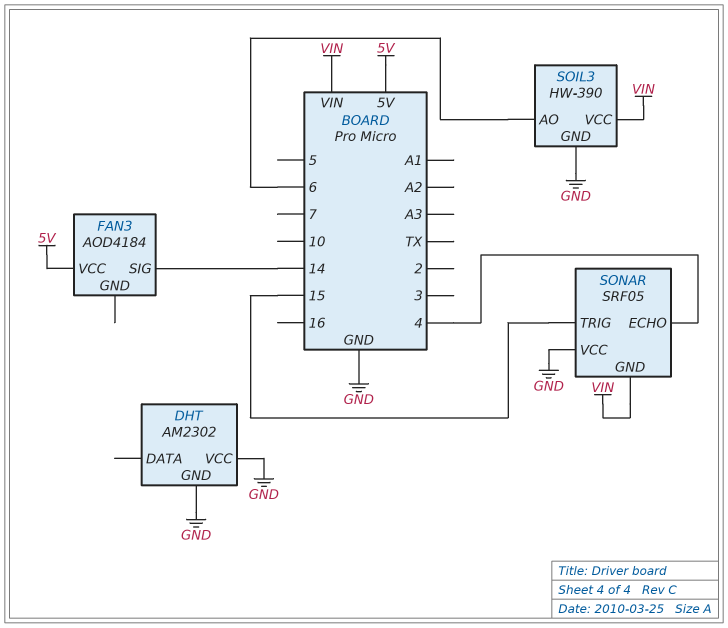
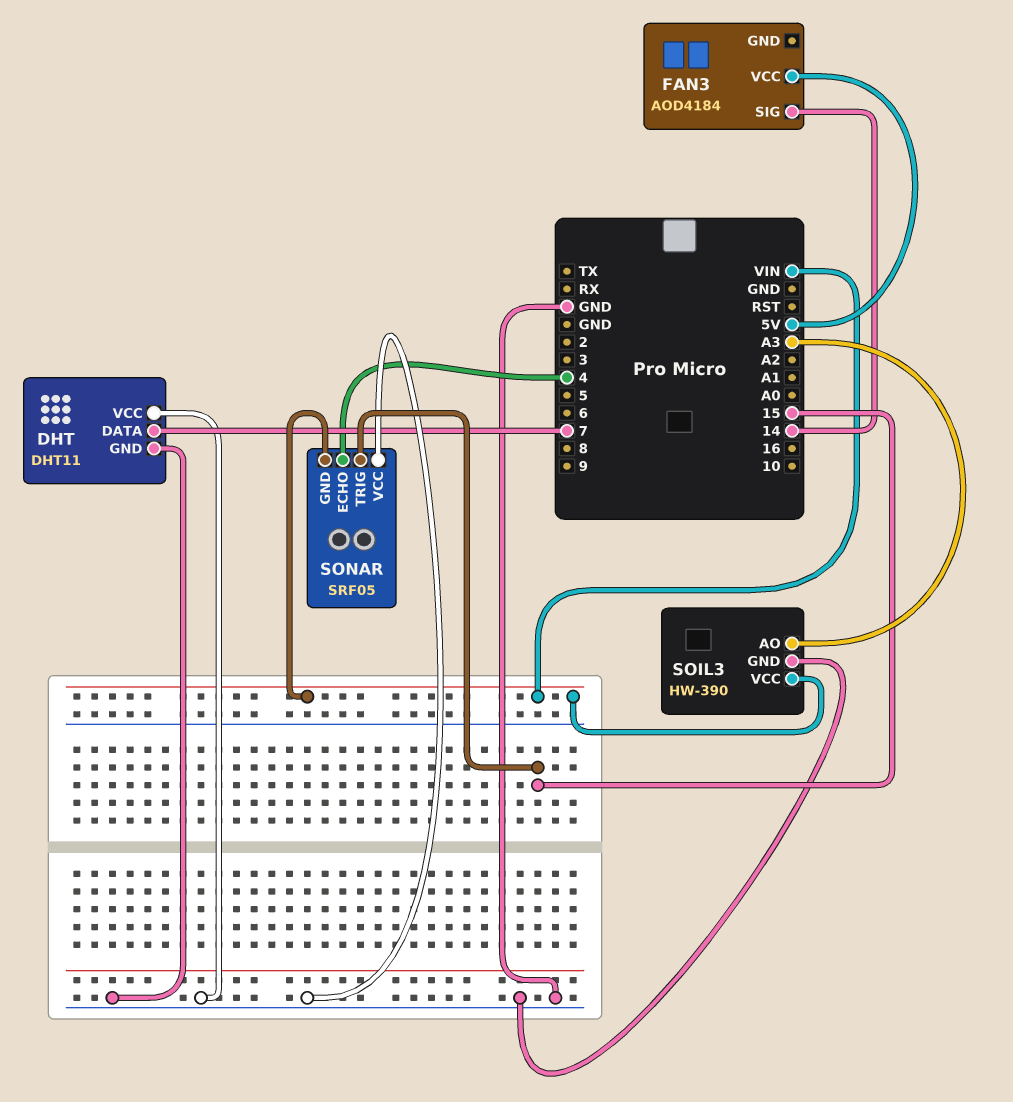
DHT: AM2302 -> DHT11
DHT pin DATA: none -> 7
SOIL3 pin AO: 6 -> A3

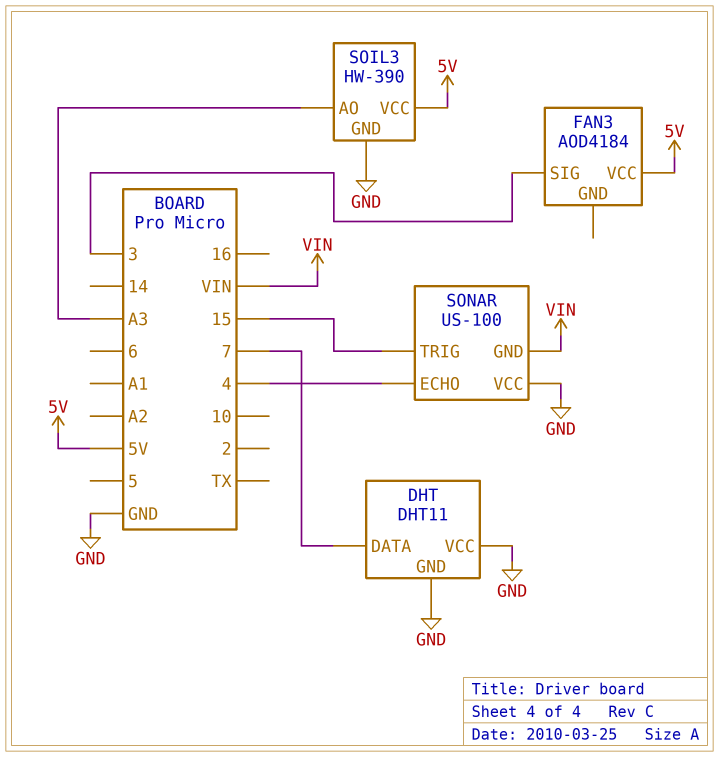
FAN3 pin SIG: 14 -> 3
SOIL3 pin VCC: VIN -> 5V
SONAR: SRF05 -> US-100

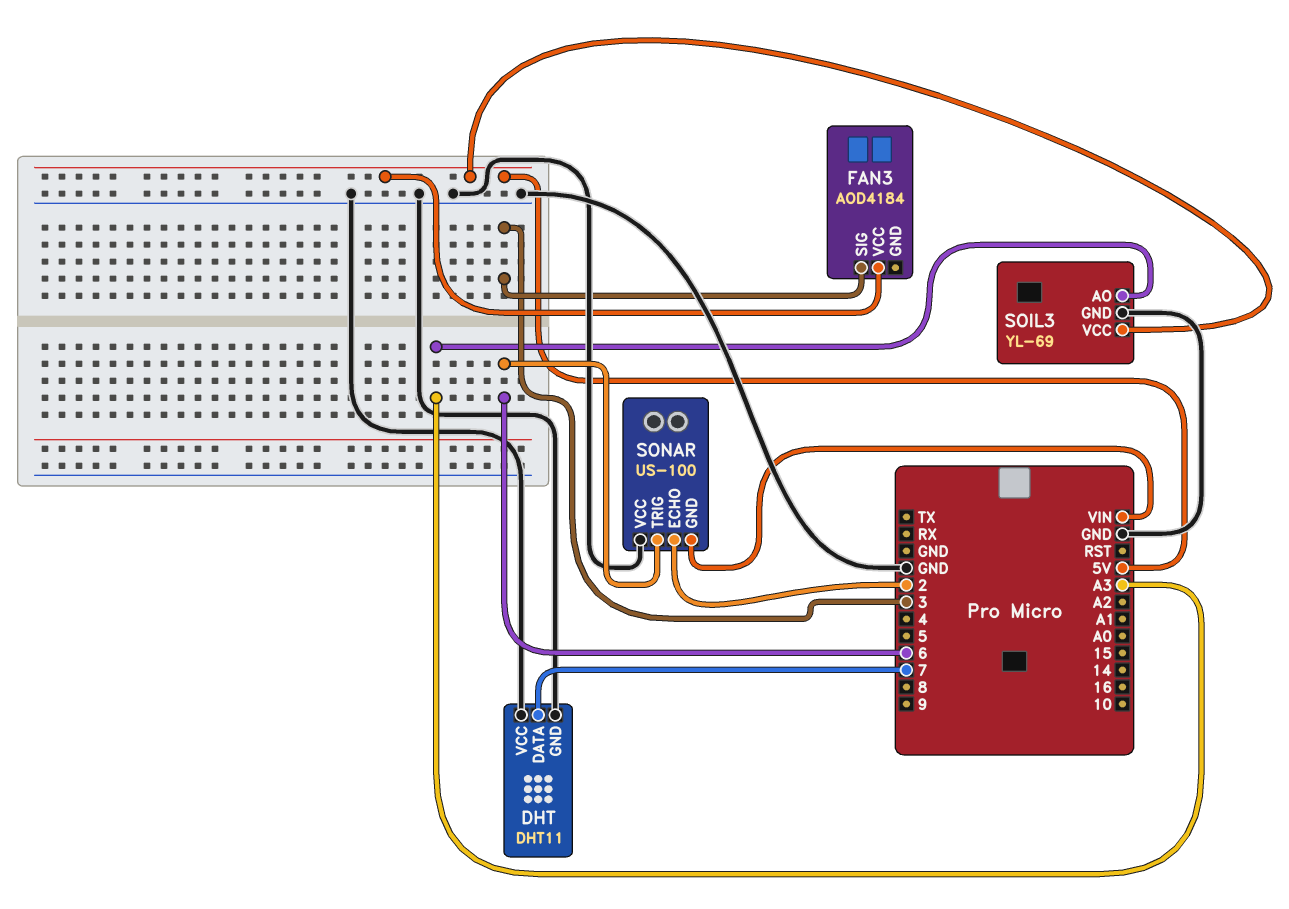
SOIL3: HW-390 -> YL-69
SONAR pin ECHO: 4 -> 2
SONAR pin TRIG: 15 -> 6

